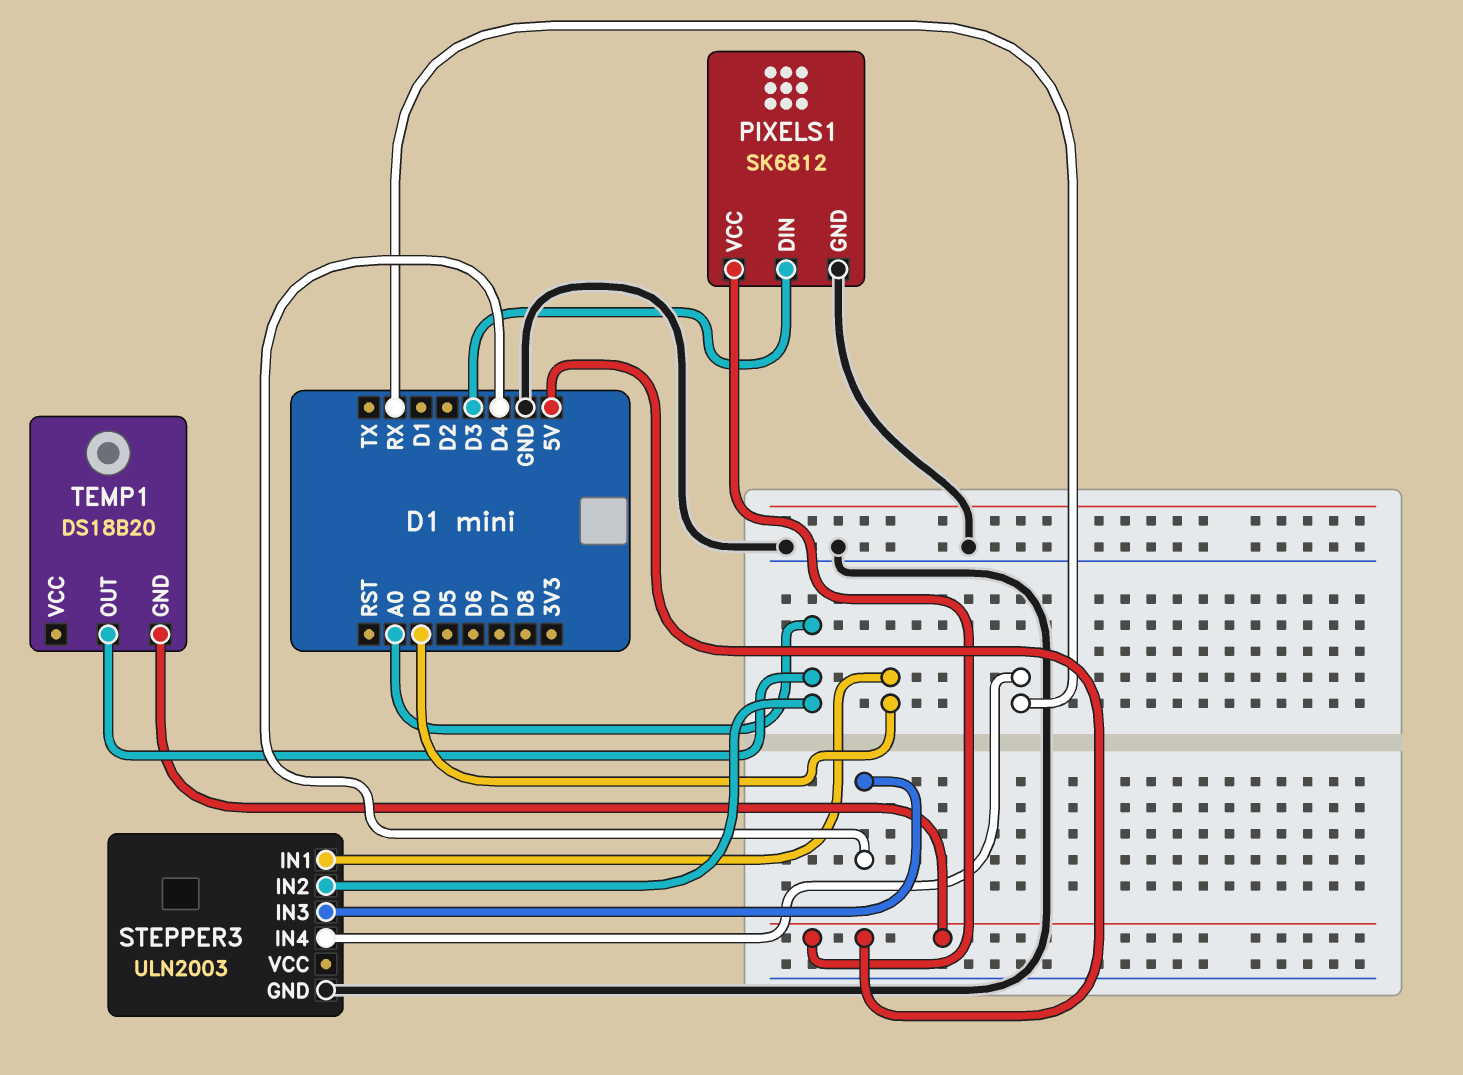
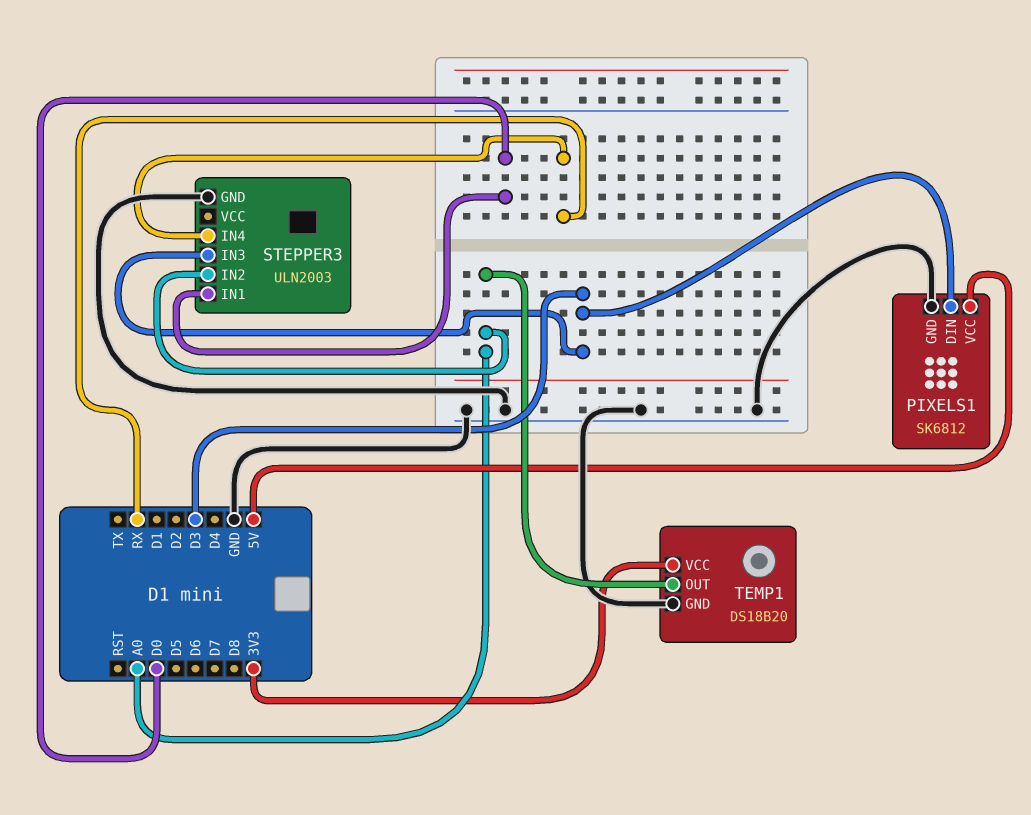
STEPPER3 pin IN3: D4 -> D3
TEMP1 pin GND: 5V -> GND
TEMP1 pin VCC: none -> 3V3

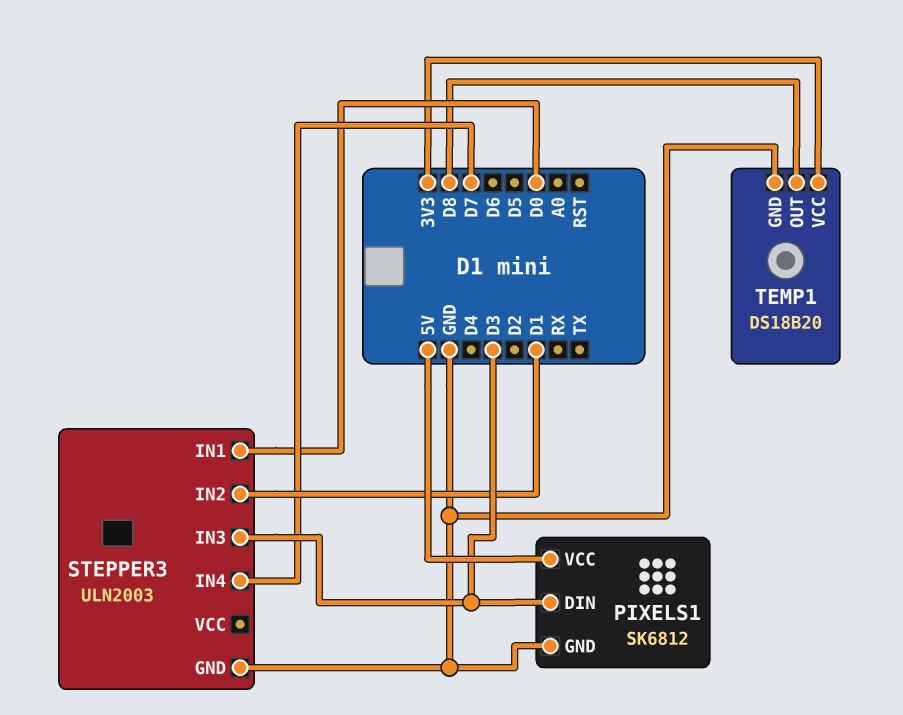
STEPPER3 pin IN2: A0 -> D1
STEPPER3 pin IN4: RX -> D7
TEMP1 pin OUT: A0 -> D8

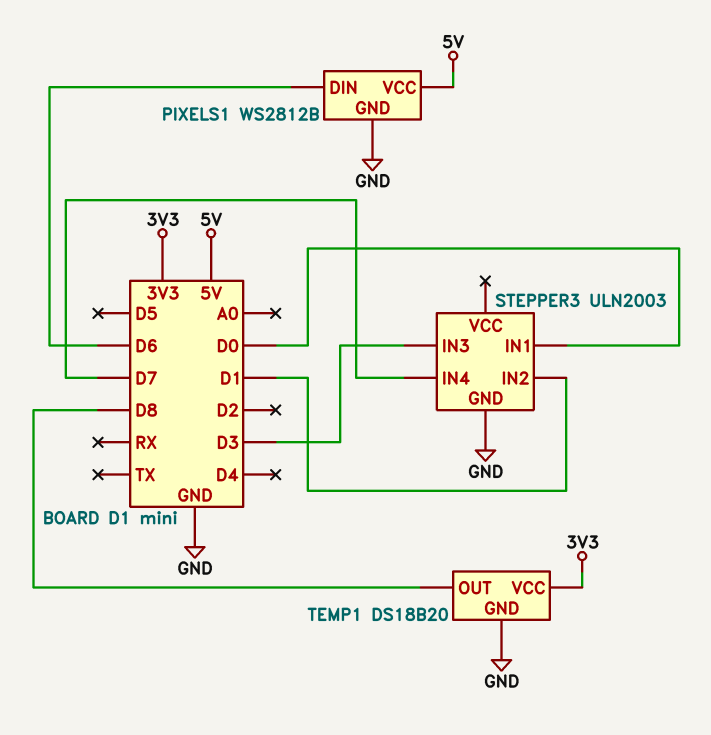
PIXELS1: SK6812 -> WS2812B
PIXELS1 pin DIN: D3 -> D6

